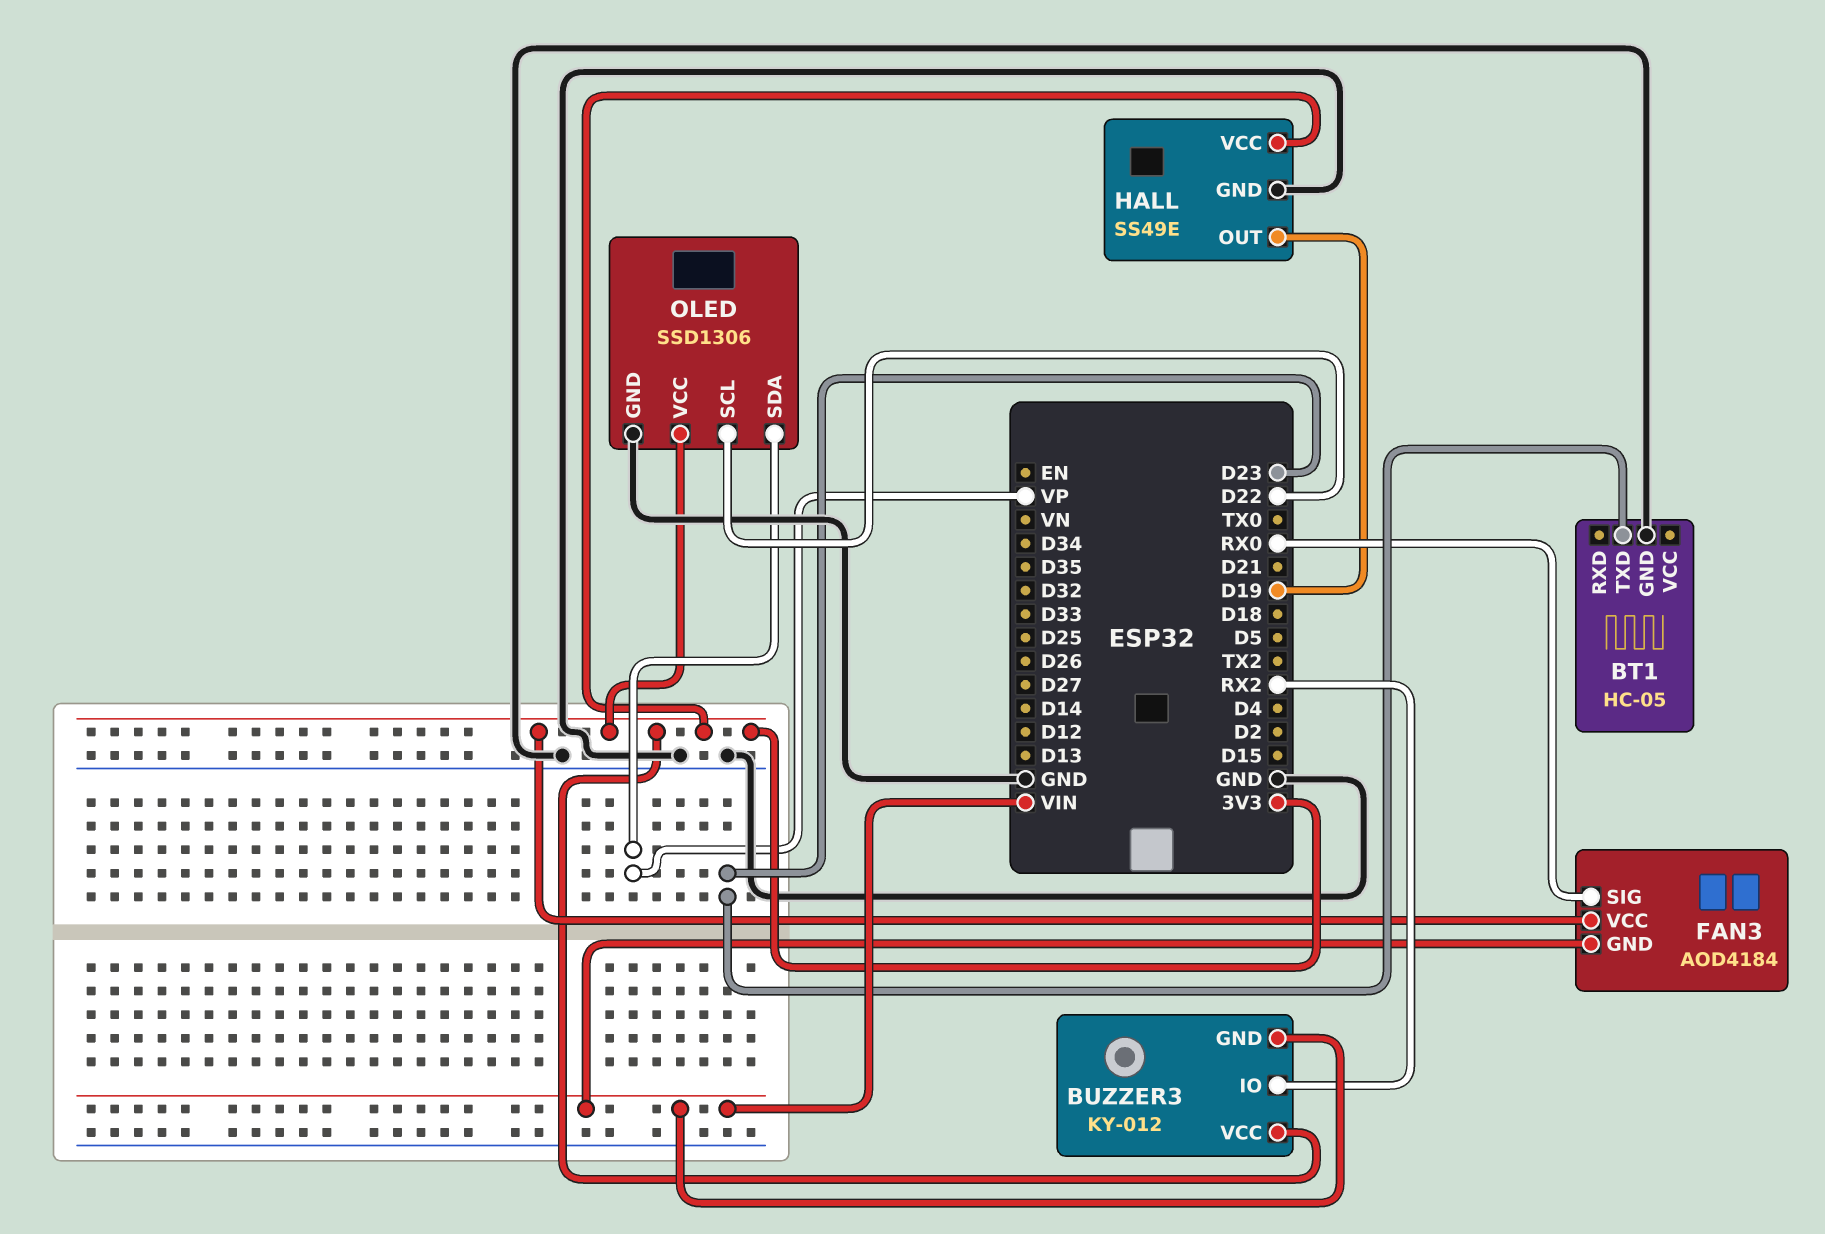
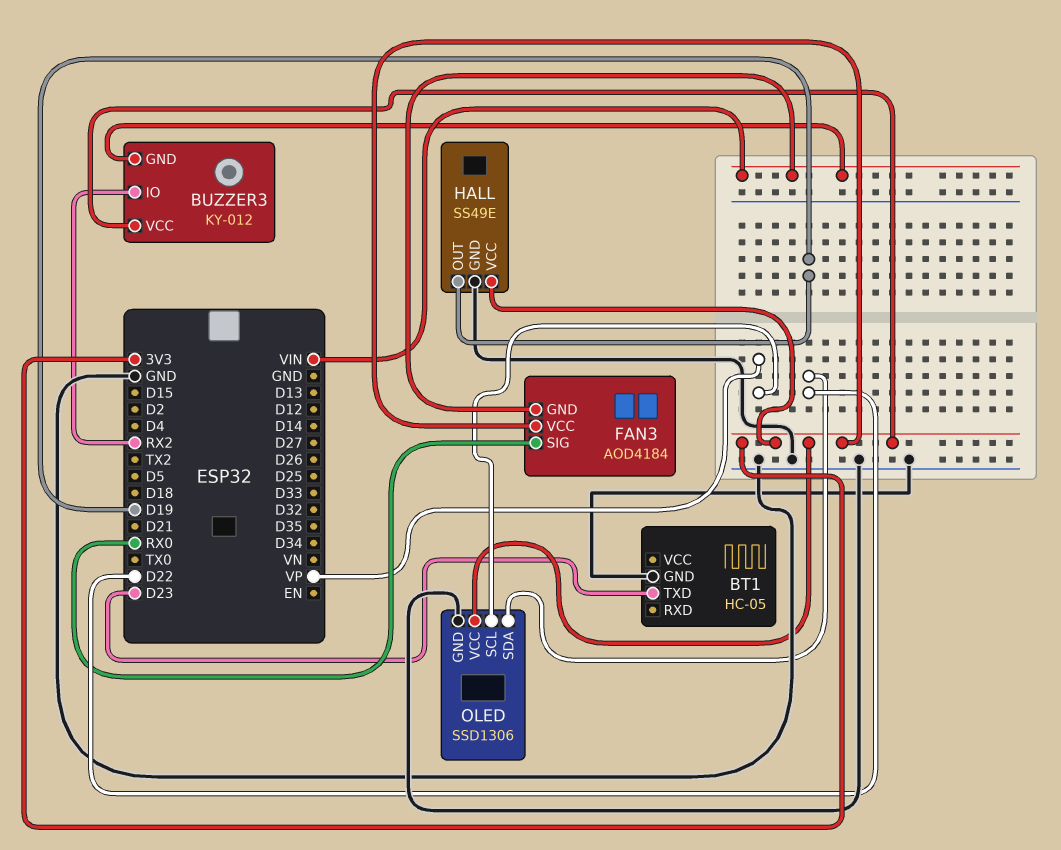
OLED pin SCL: D22 -> VP
OLED pin SDA: VP -> D22

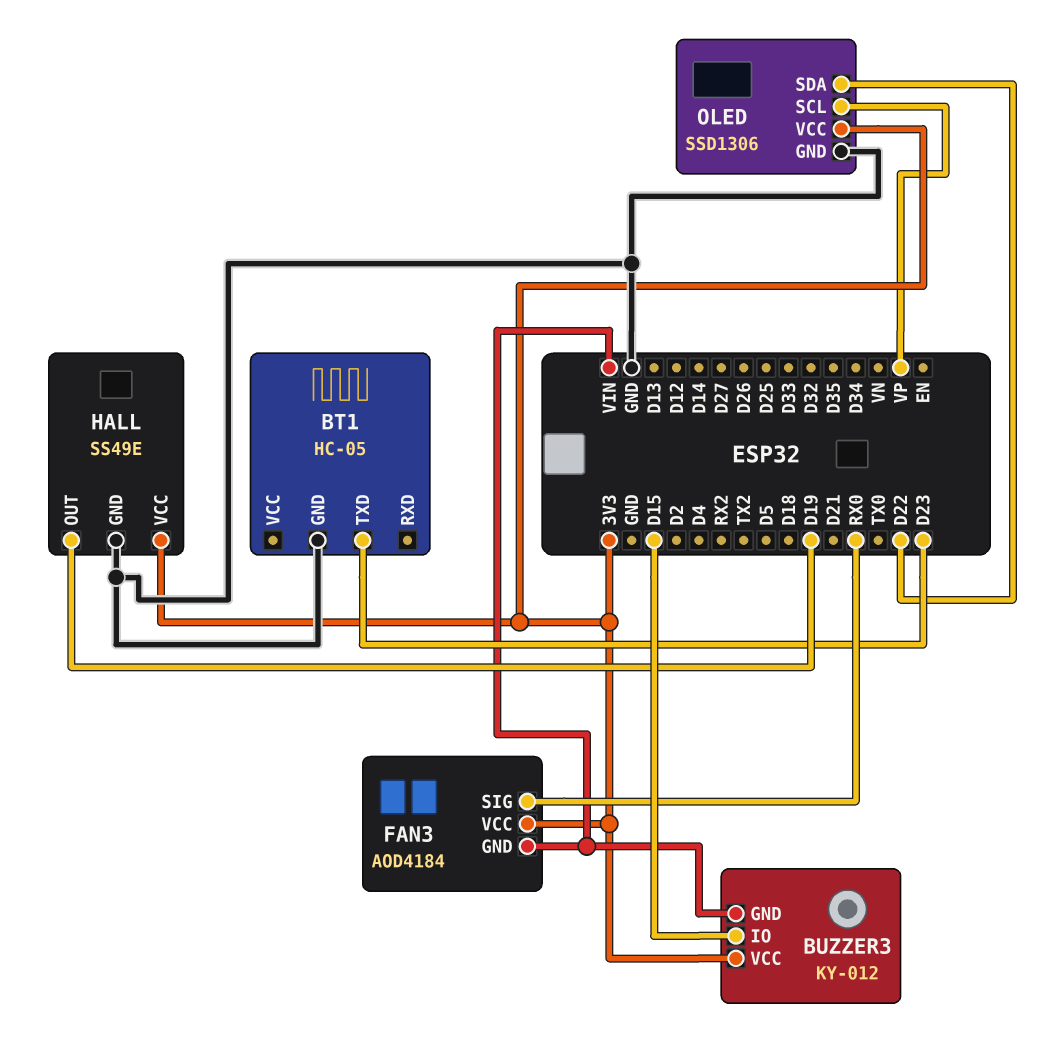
BUZZER3 pin IO: RX2 -> D15

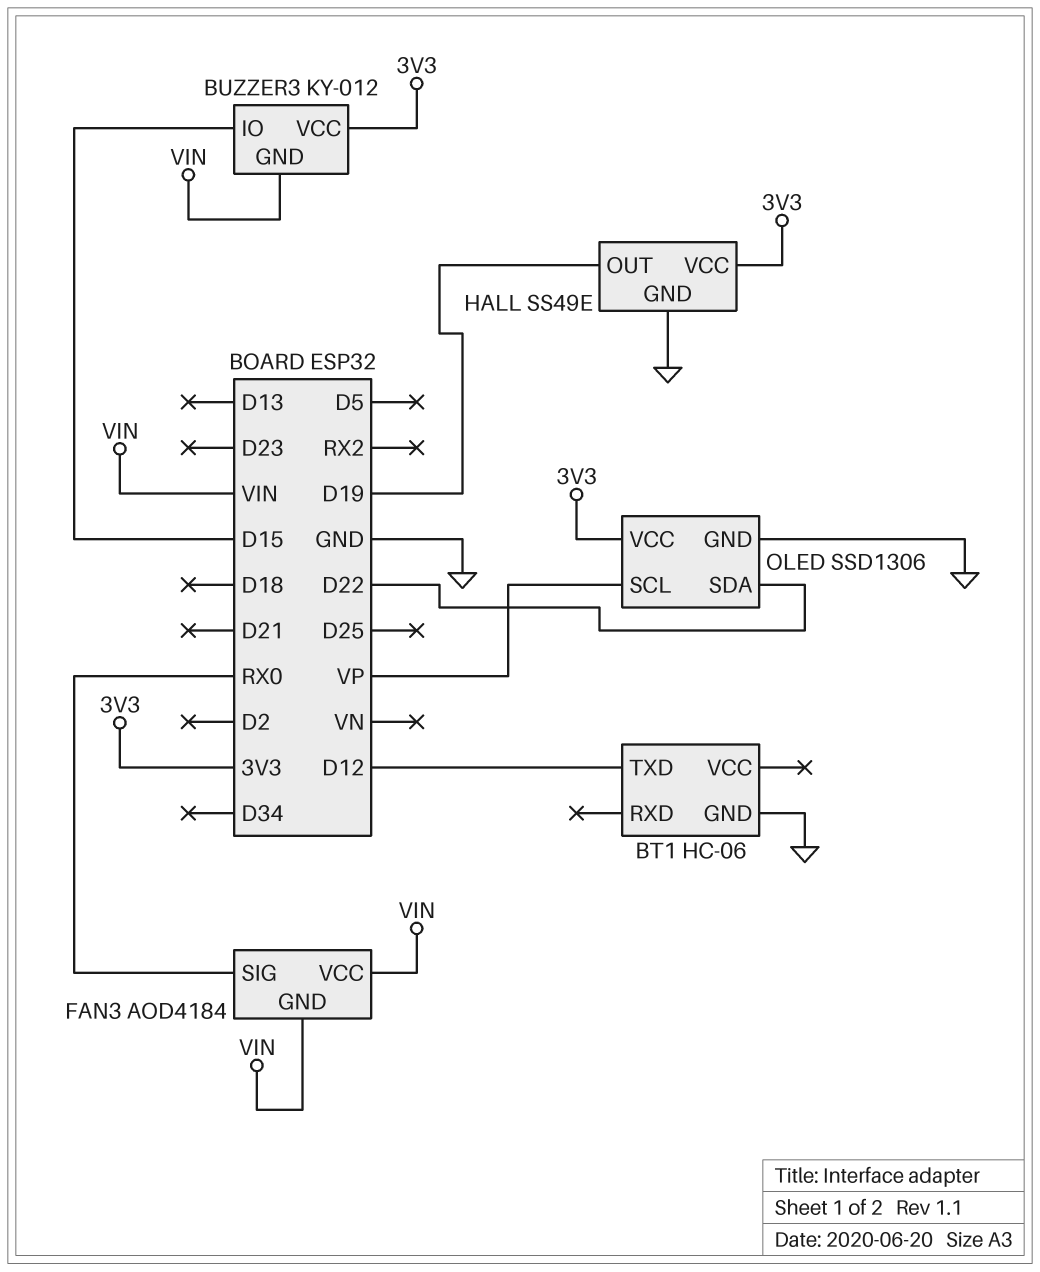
BT1: HC-05 -> HC-06
BT1 pin TXD: D23 -> D12
FAN3 pin VCC: 3V3 -> VIN

